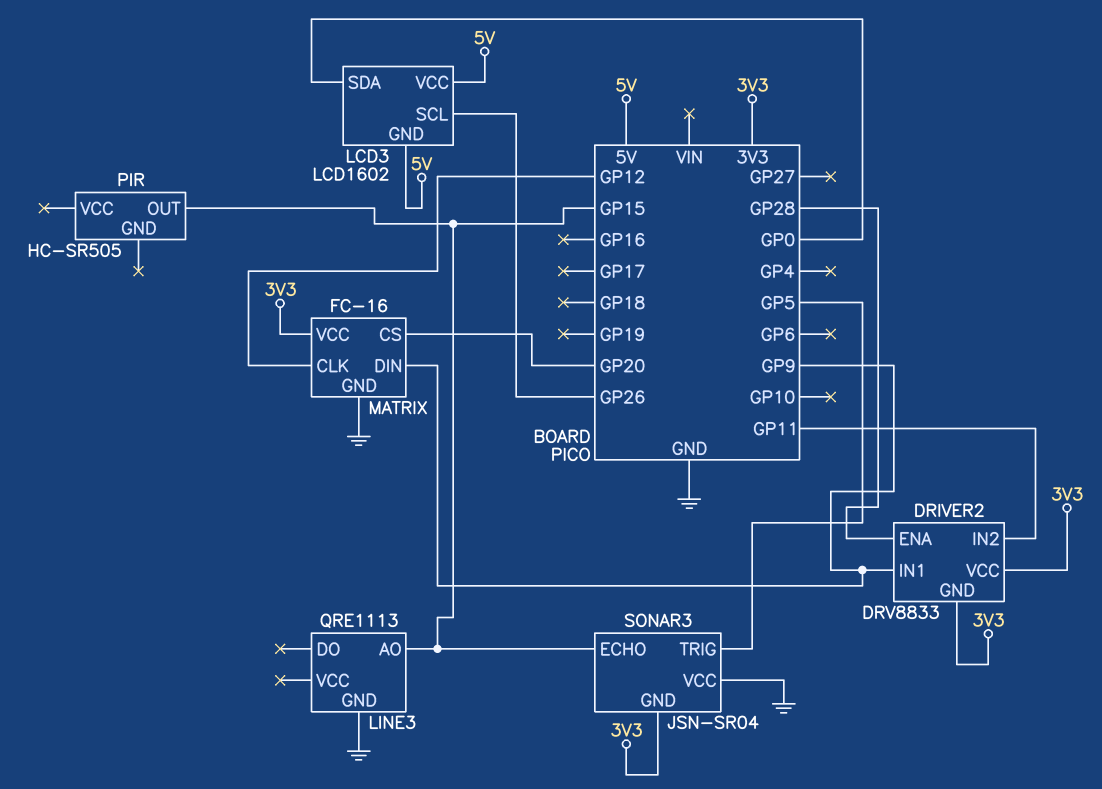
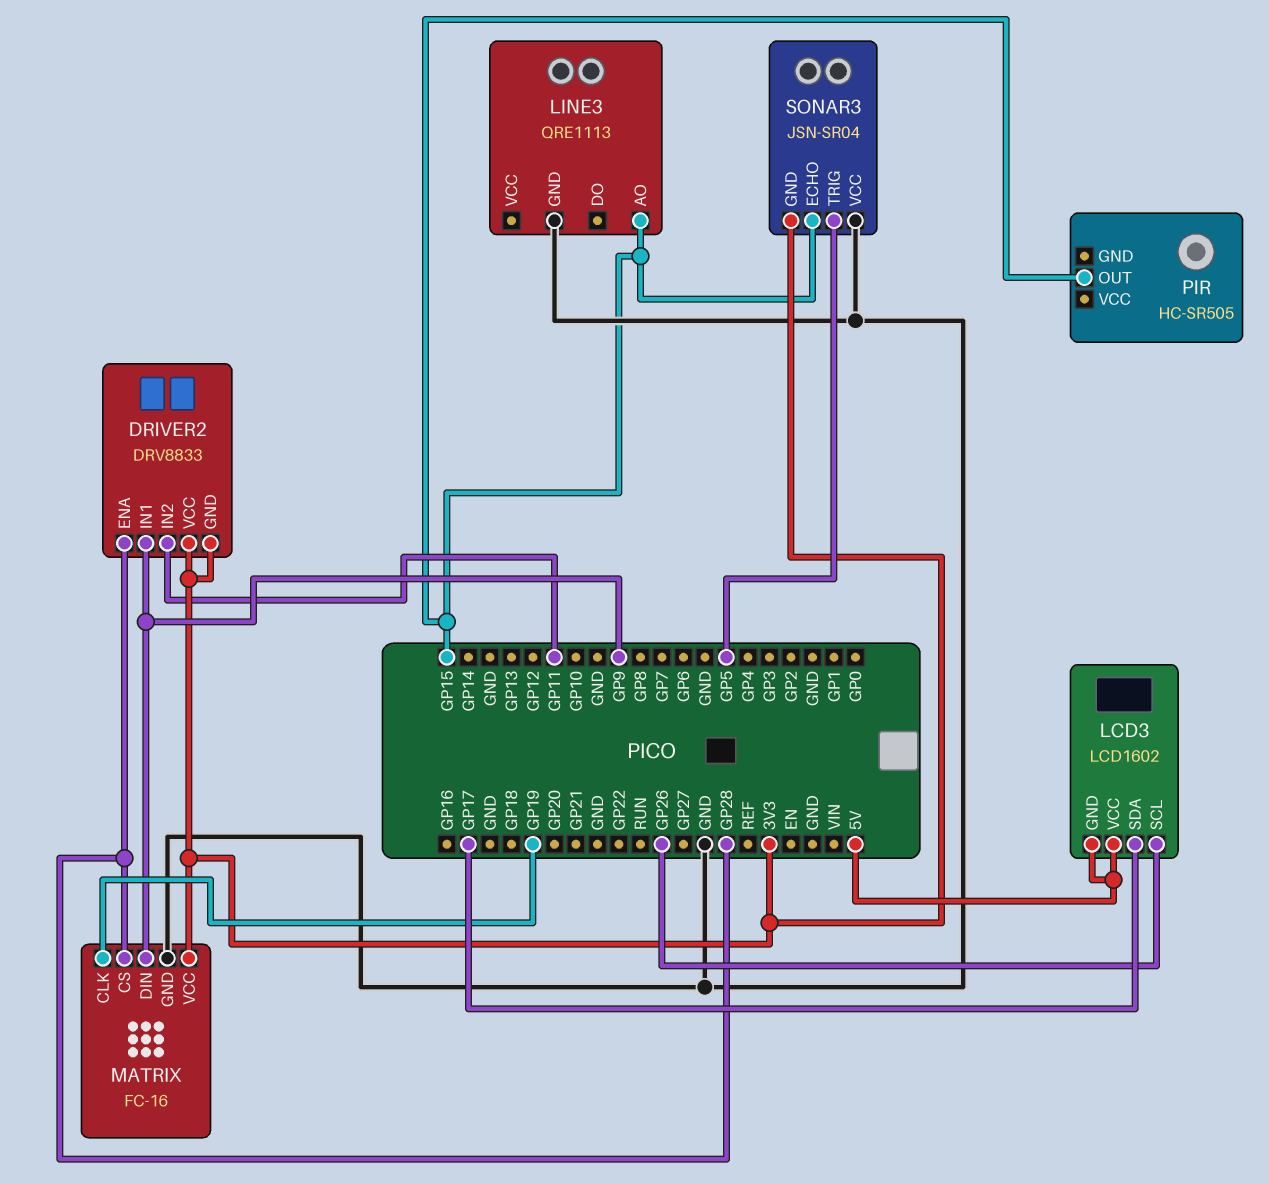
LCD3 pin SDA: GP0 -> GP17
MATRIX pin CLK: GP12 -> GP19
MATRIX pin CS: GP20 -> GP28

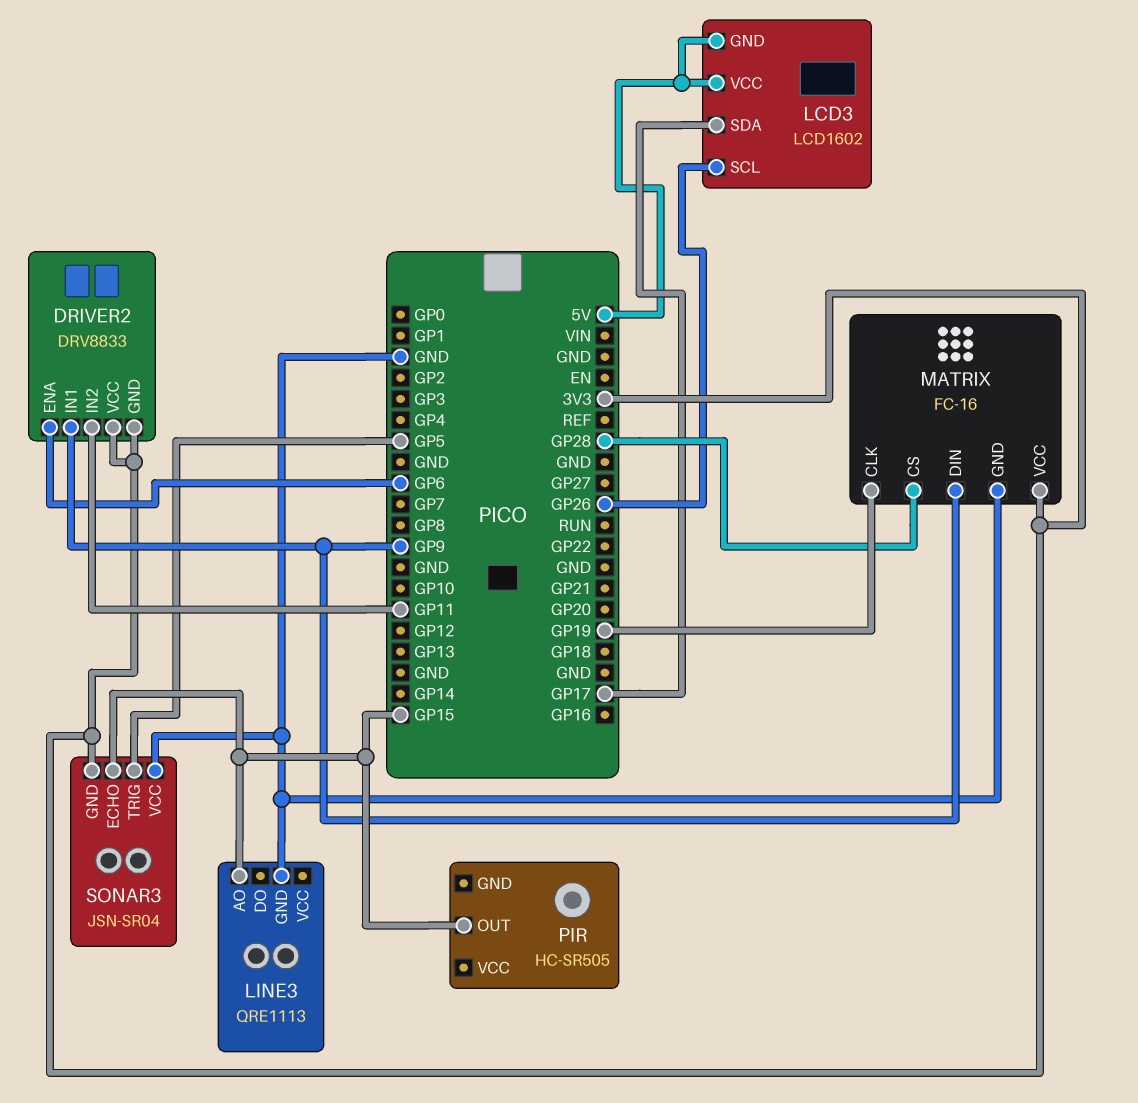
DRIVER2 pin ENA: GP28 -> GP6

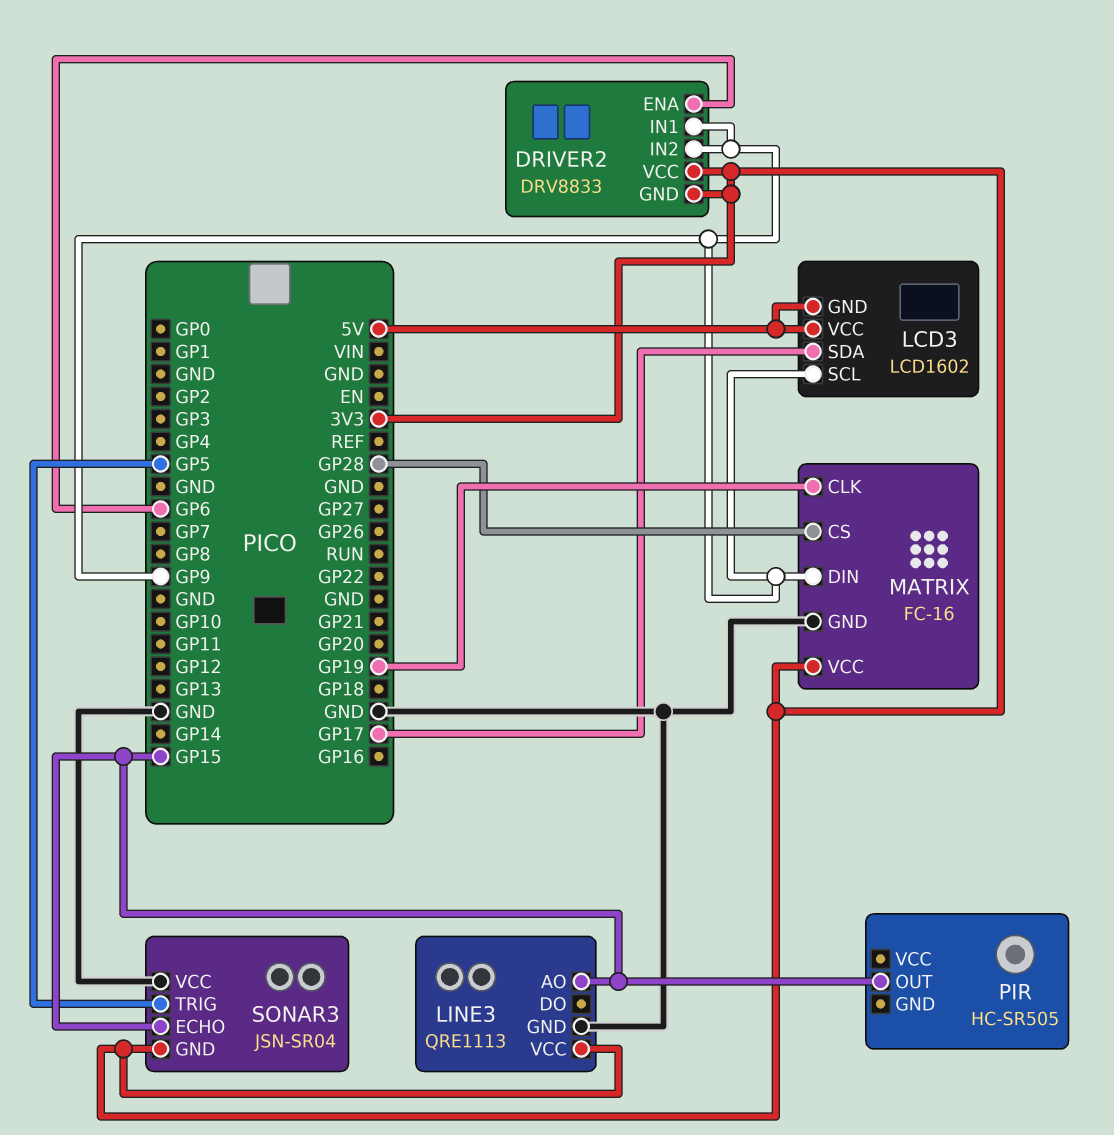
DRIVER2 pin IN2: GP11 -> GP9
LCD3 pin SCL: GP26 -> GP9
LINE3 pin VCC: none -> 3V3

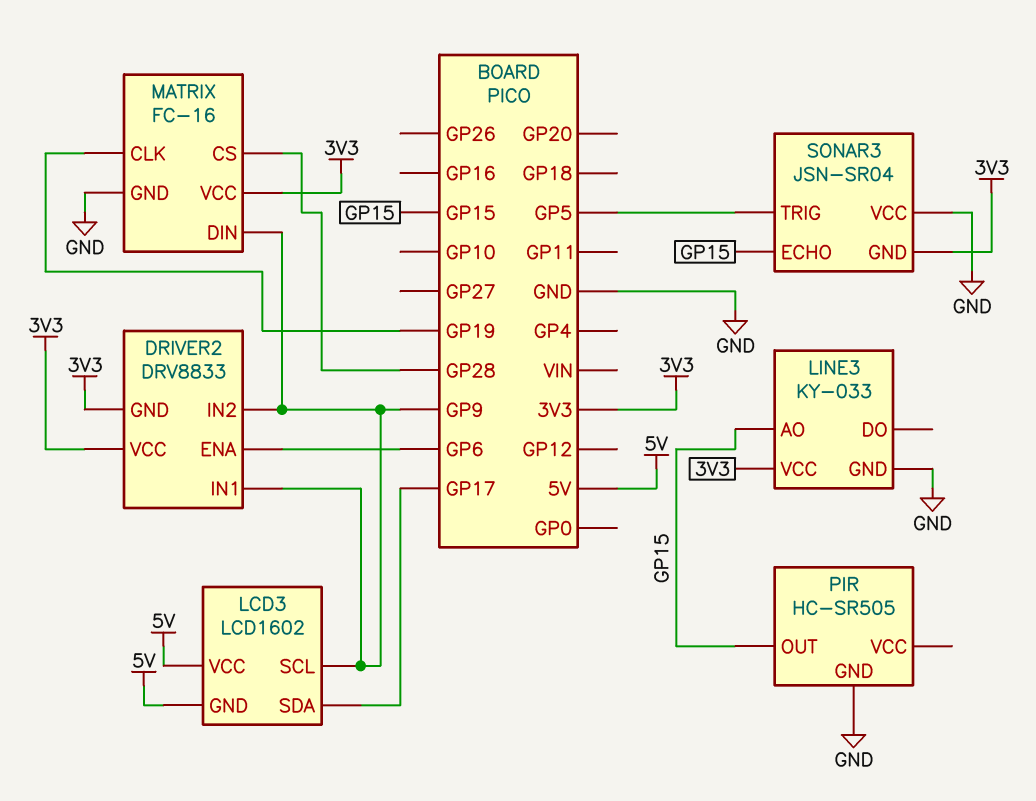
LINE3: QRE1113 -> KY-033
PIR pin GND: none -> GND

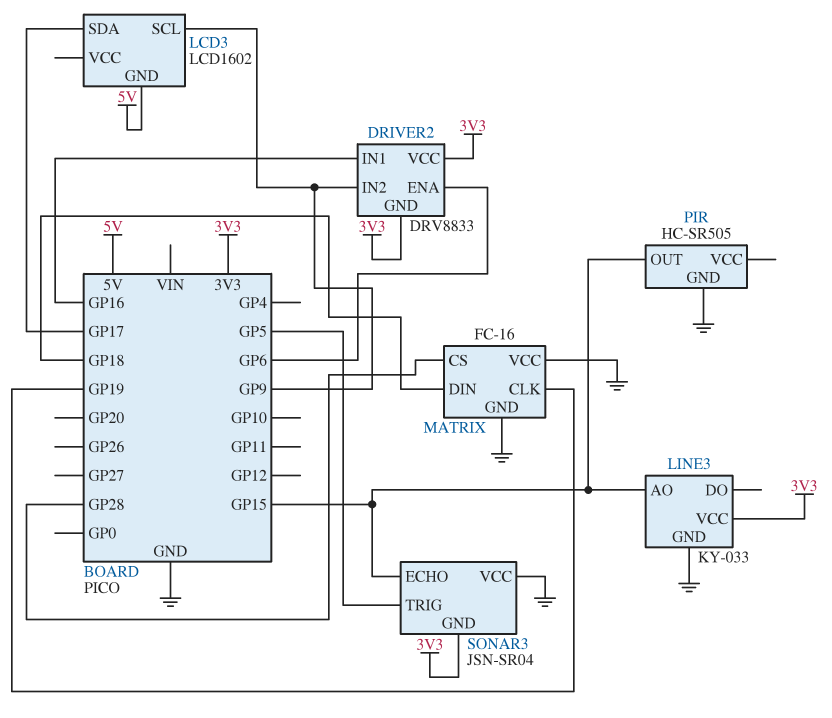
DRIVER2 pin IN1: GP9 -> GP16
LCD3 pin VCC: 5V -> none
MATRIX pin DIN: GP9 -> GP18
MATRIX pin VCC: 3V3 -> GND

